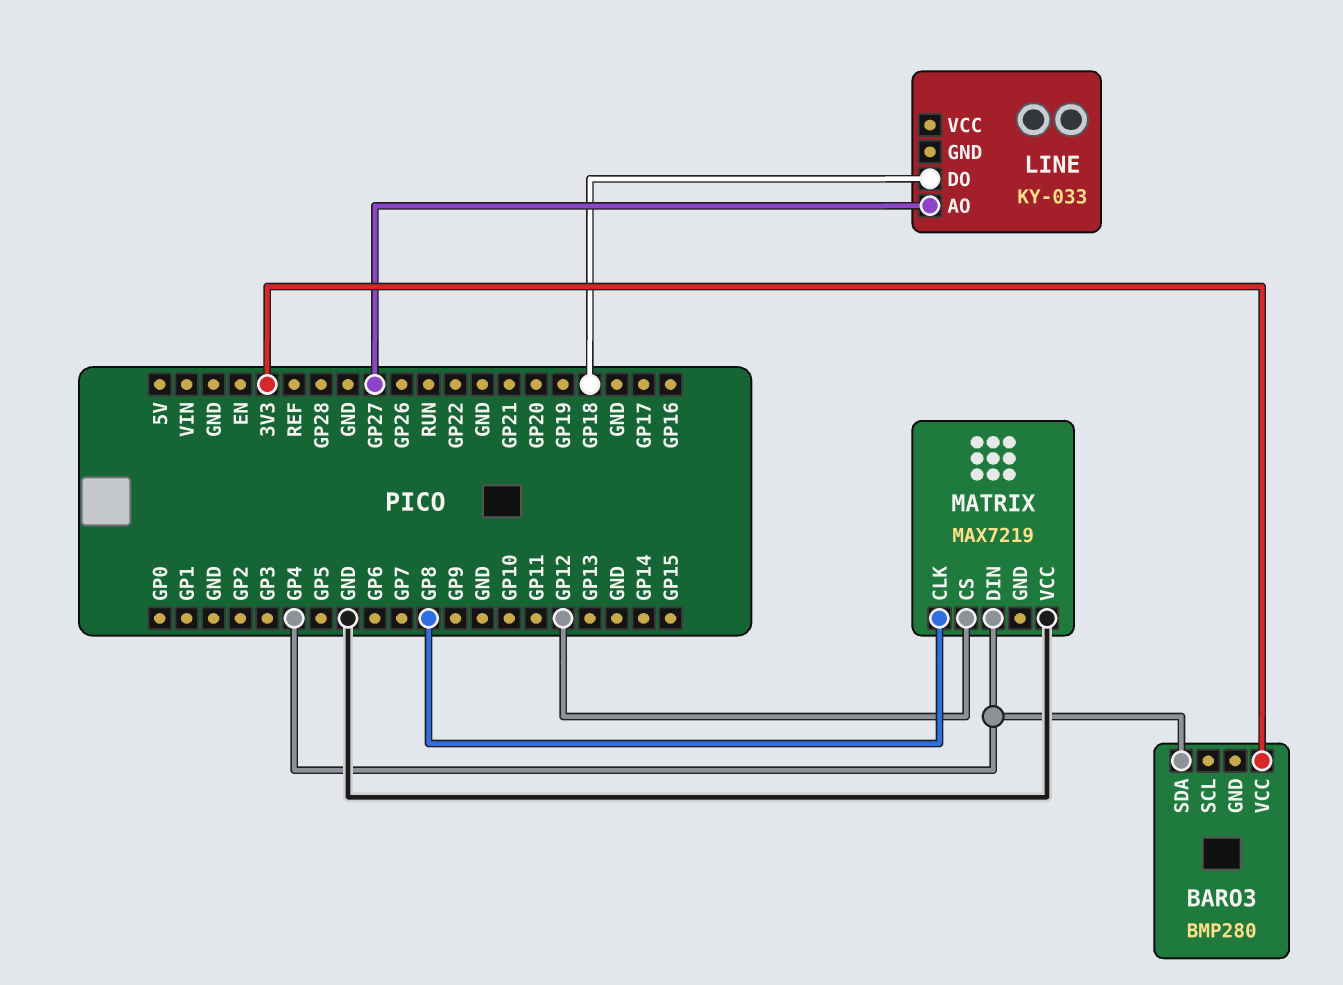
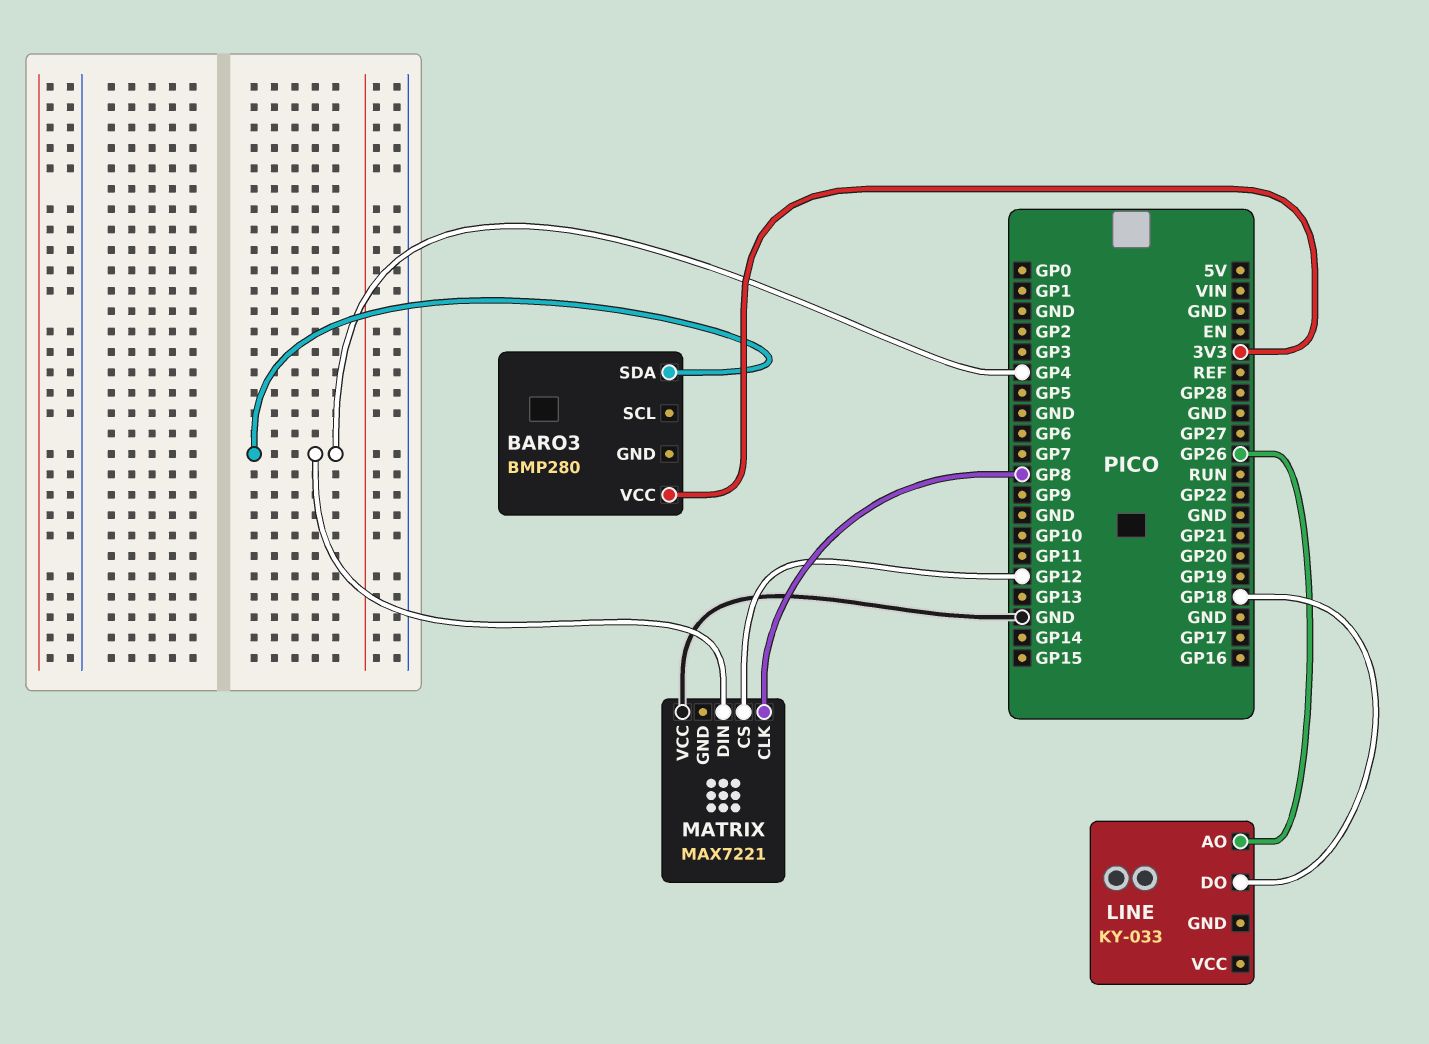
LINE pin AO: GP27 -> GP26
MATRIX: MAX7219 -> MAX7221

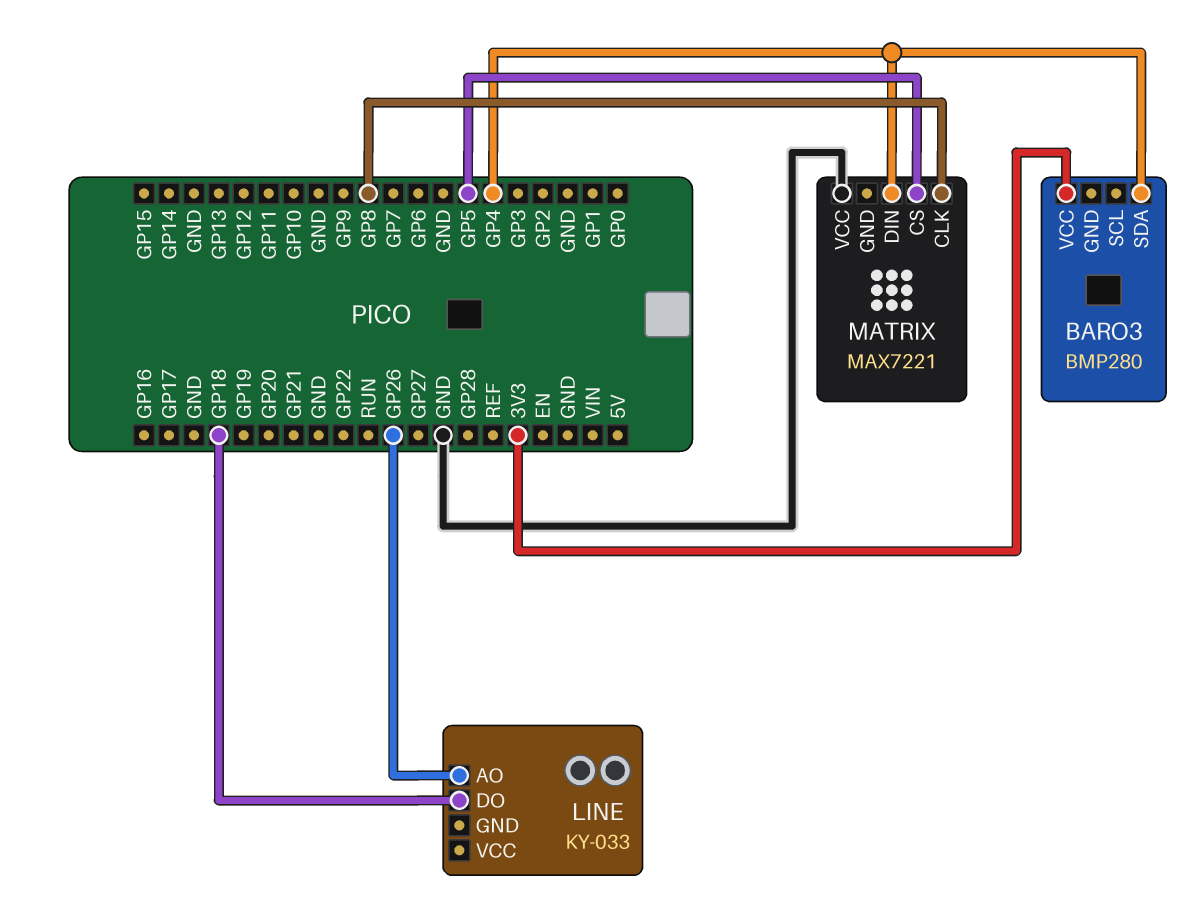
MATRIX pin CS: GP12 -> GP5

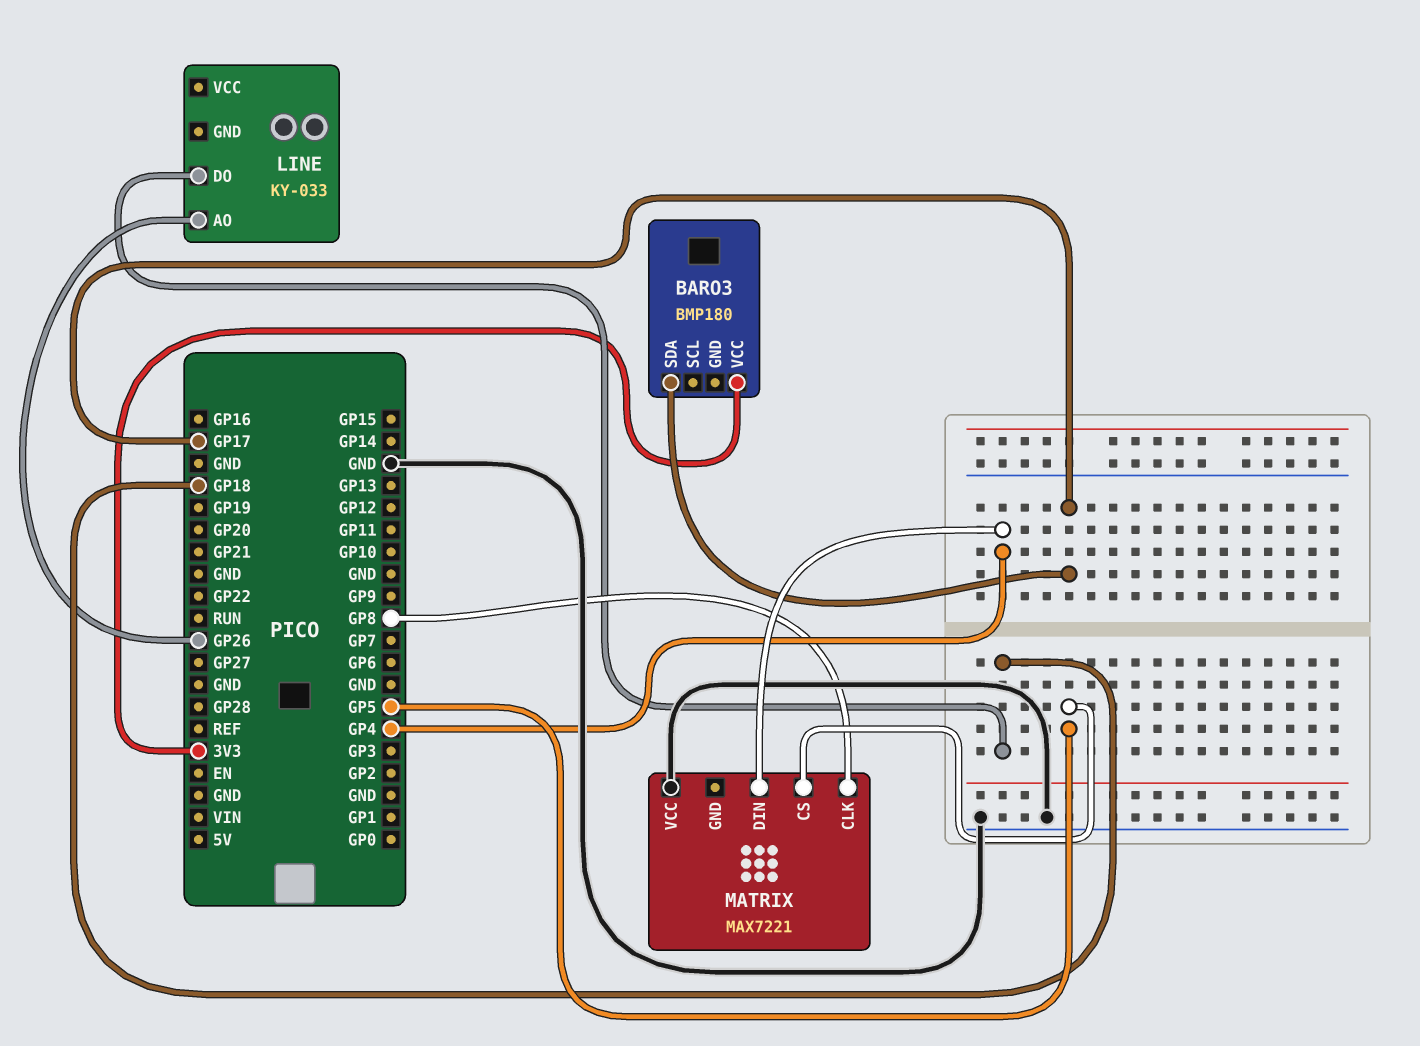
BARO3: BMP280 -> BMP180
BARO3 pin SDA: GP4 -> GP17

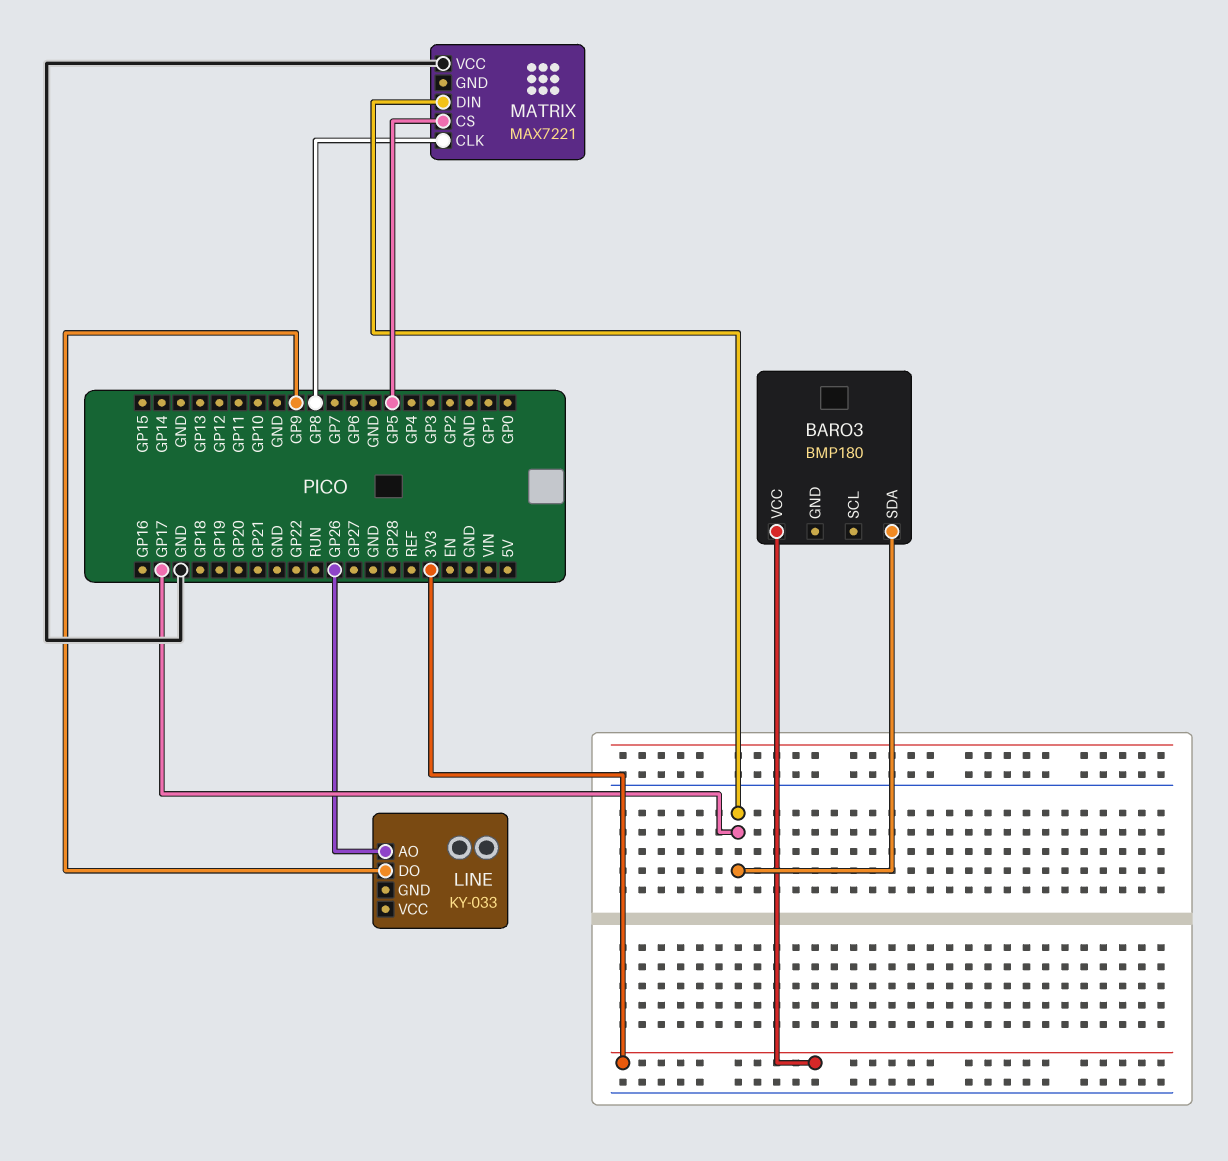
LINE pin DO: GP18 -> GP9
MATRIX pin DIN: GP4 -> GP17

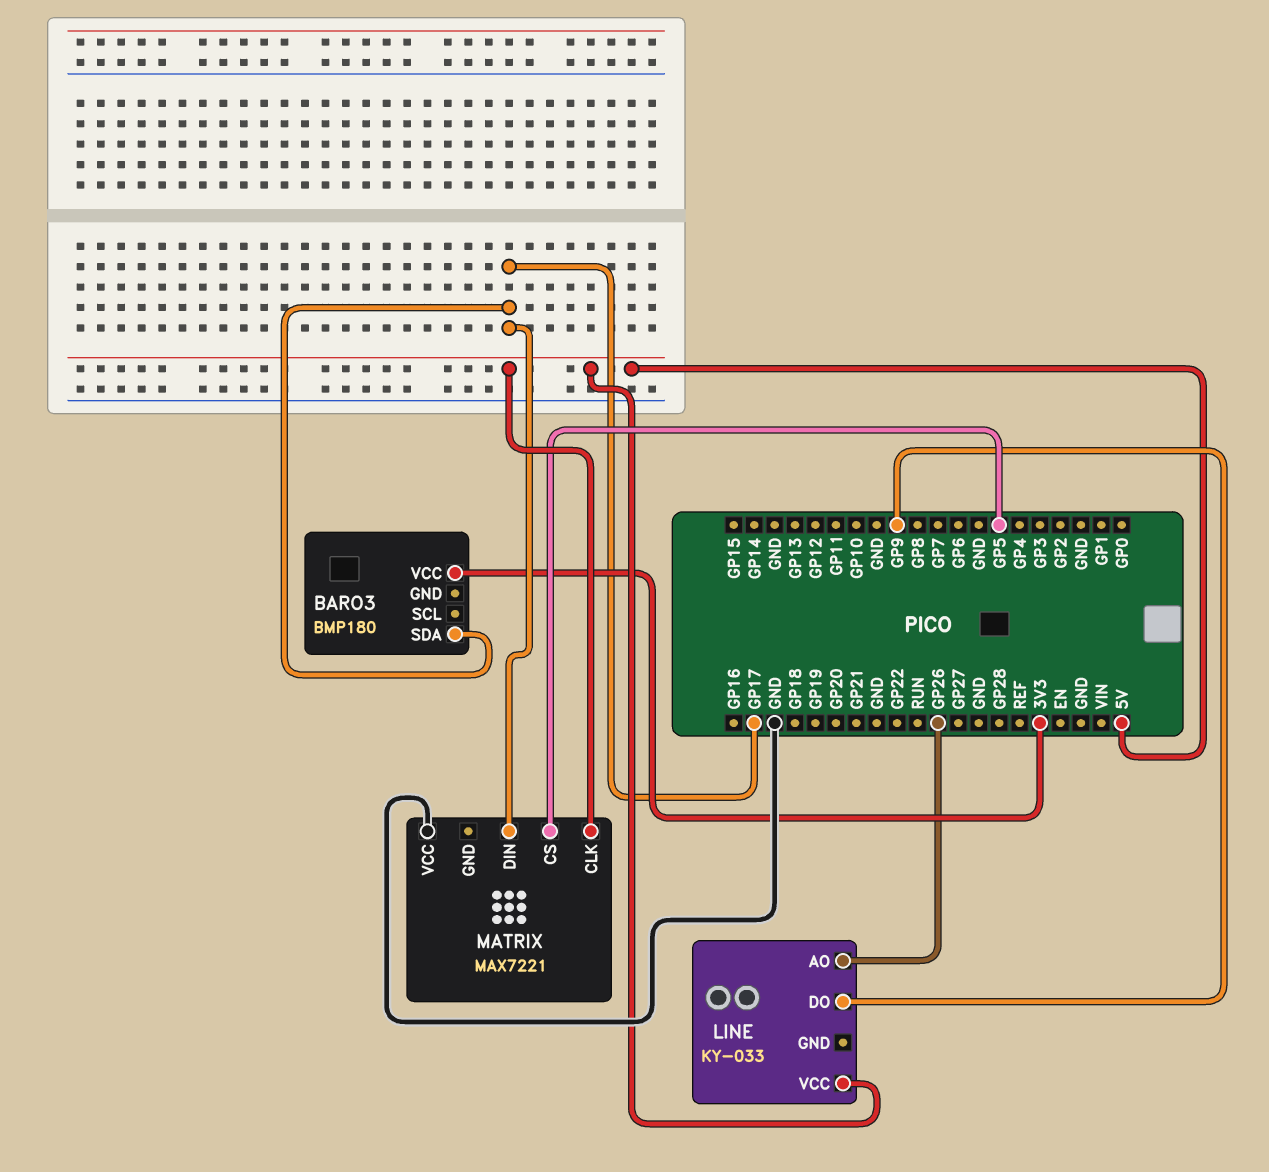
LINE pin VCC: none -> 5V
MATRIX pin CLK: GP8 -> 5V

